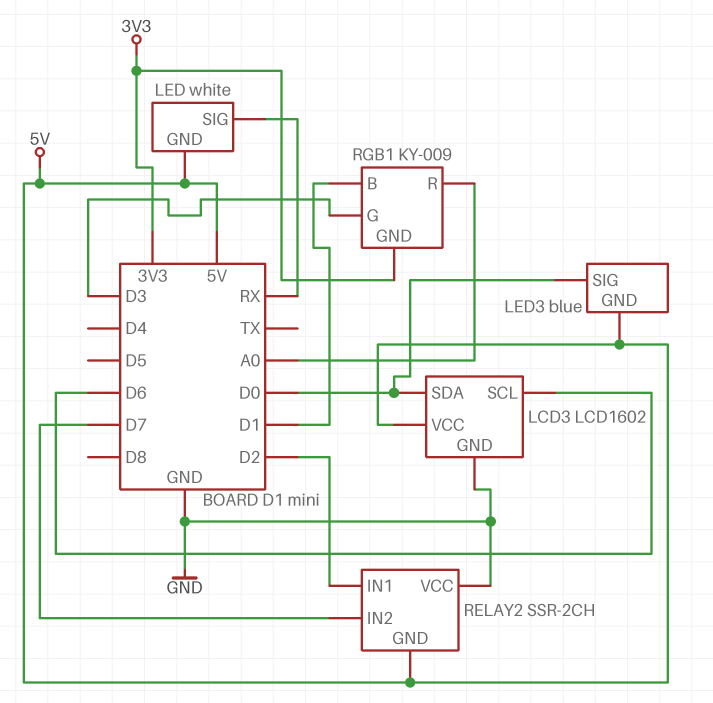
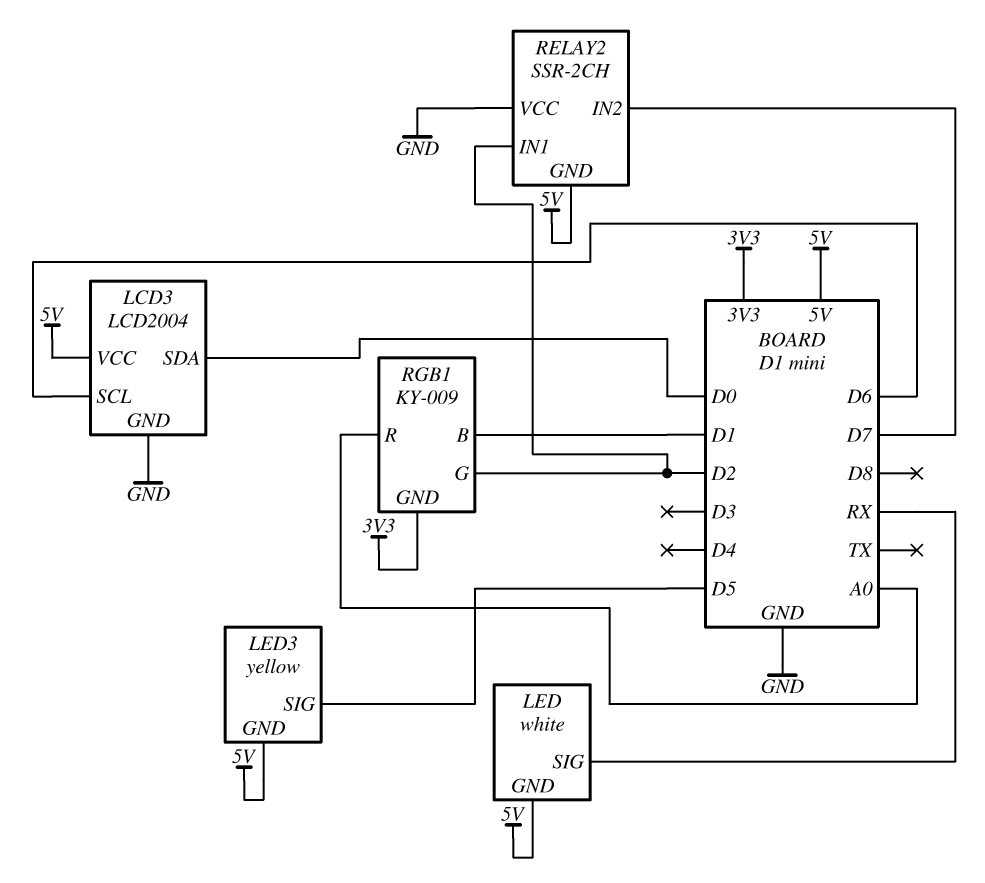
LCD3: LCD1602 -> LCD2004
LED3: blue -> yellow
LED3 pin SIG: D0 -> D5
RGB1 pin G: D3 -> D2

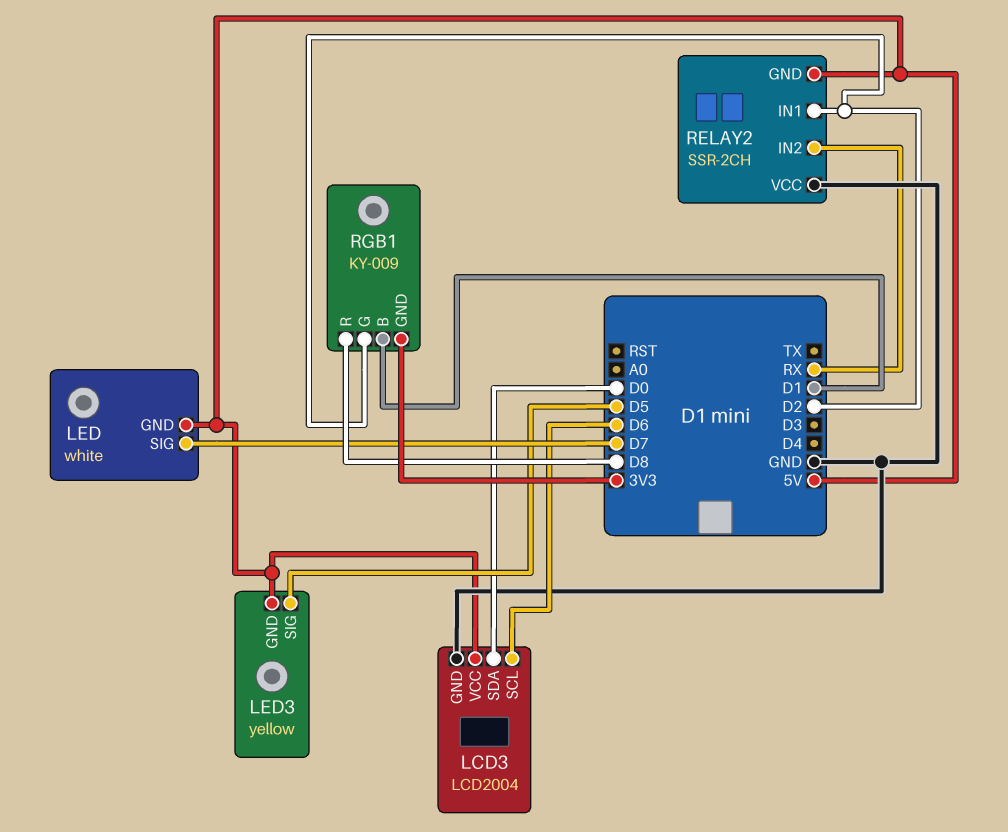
LED pin SIG: RX -> D7
RELAY2 pin IN2: D7 -> RX
RGB1 pin R: A0 -> D8

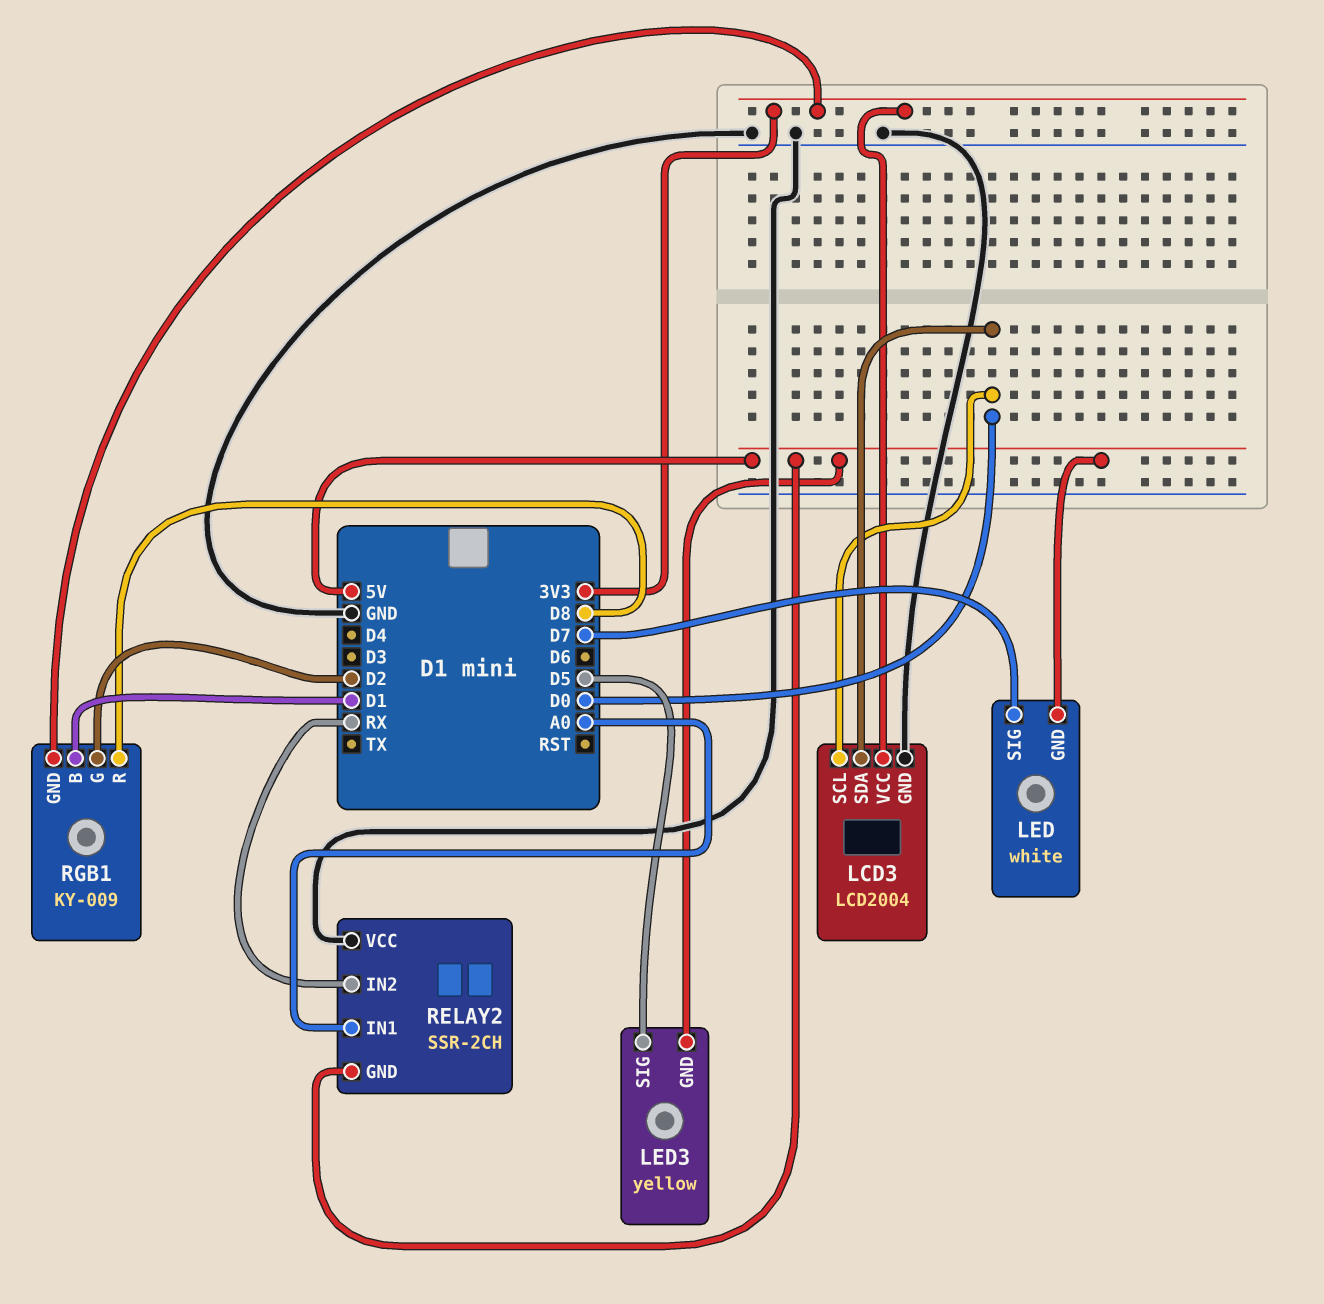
LCD3 pin SCL: D6 -> D0
LCD3 pin VCC: 5V -> 3V3
RELAY2 pin IN1: D2 -> A0

